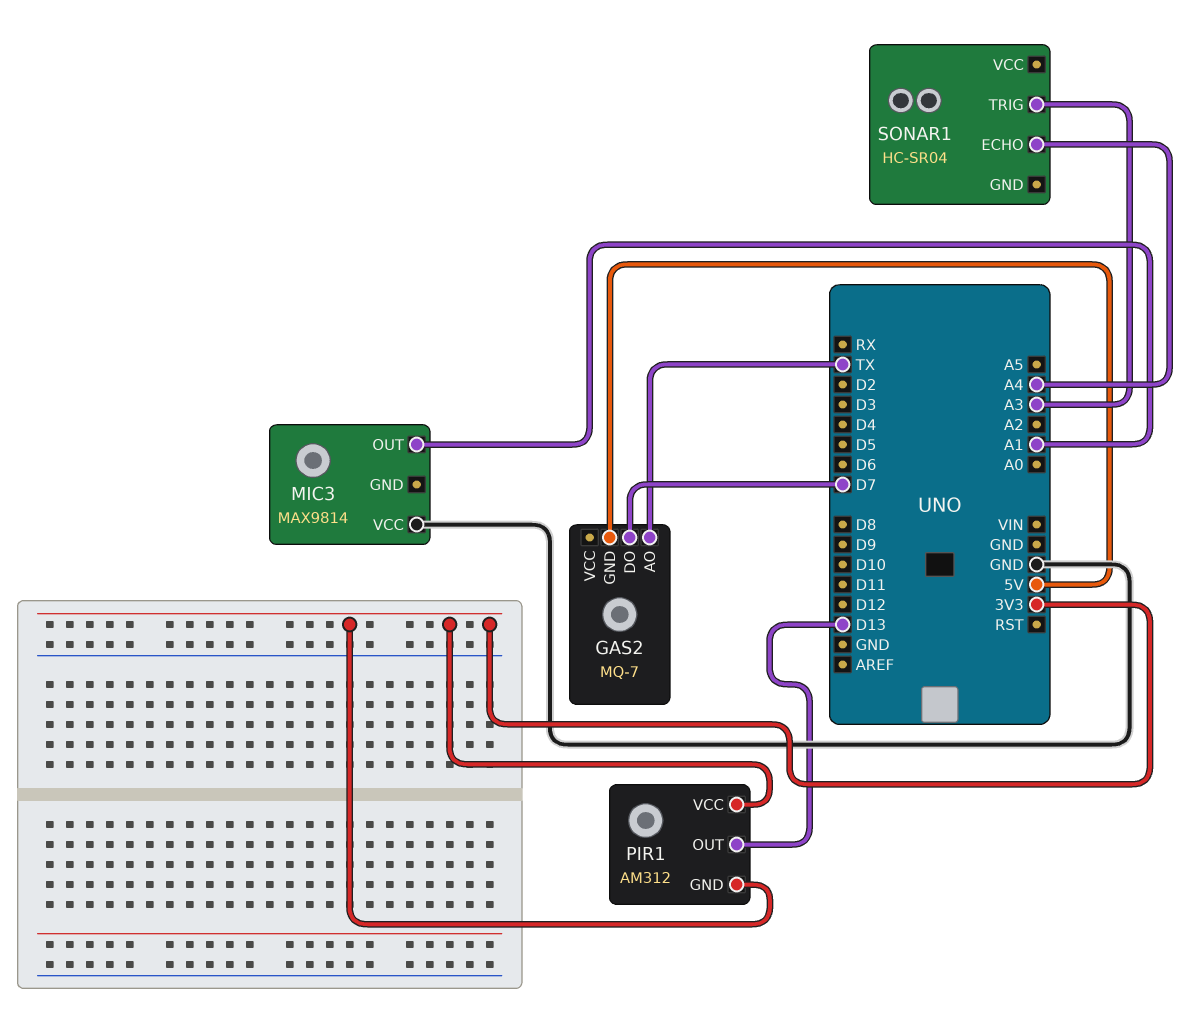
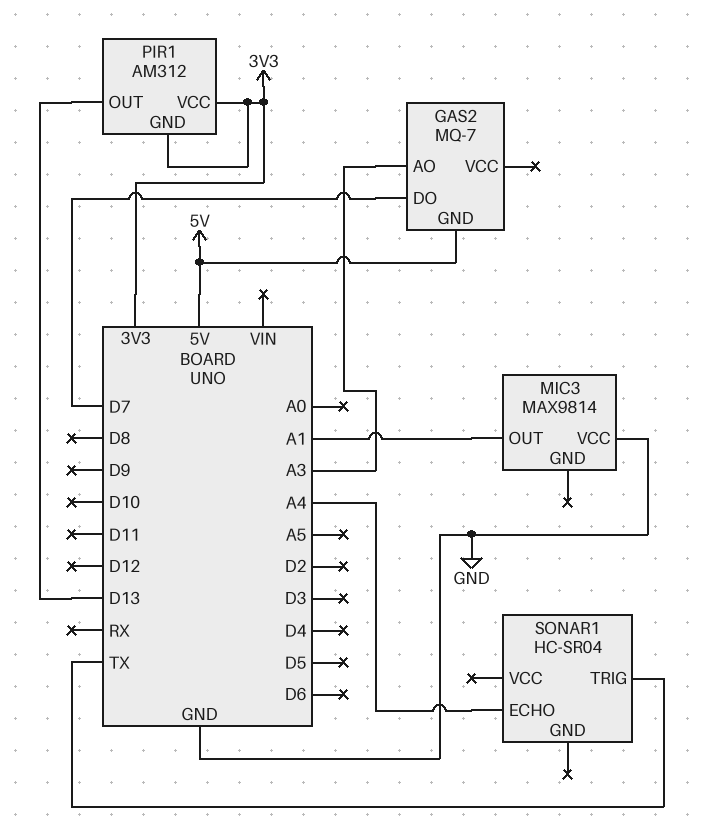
GAS2 pin AO: TX -> A3
SONAR1 pin TRIG: A3 -> TX

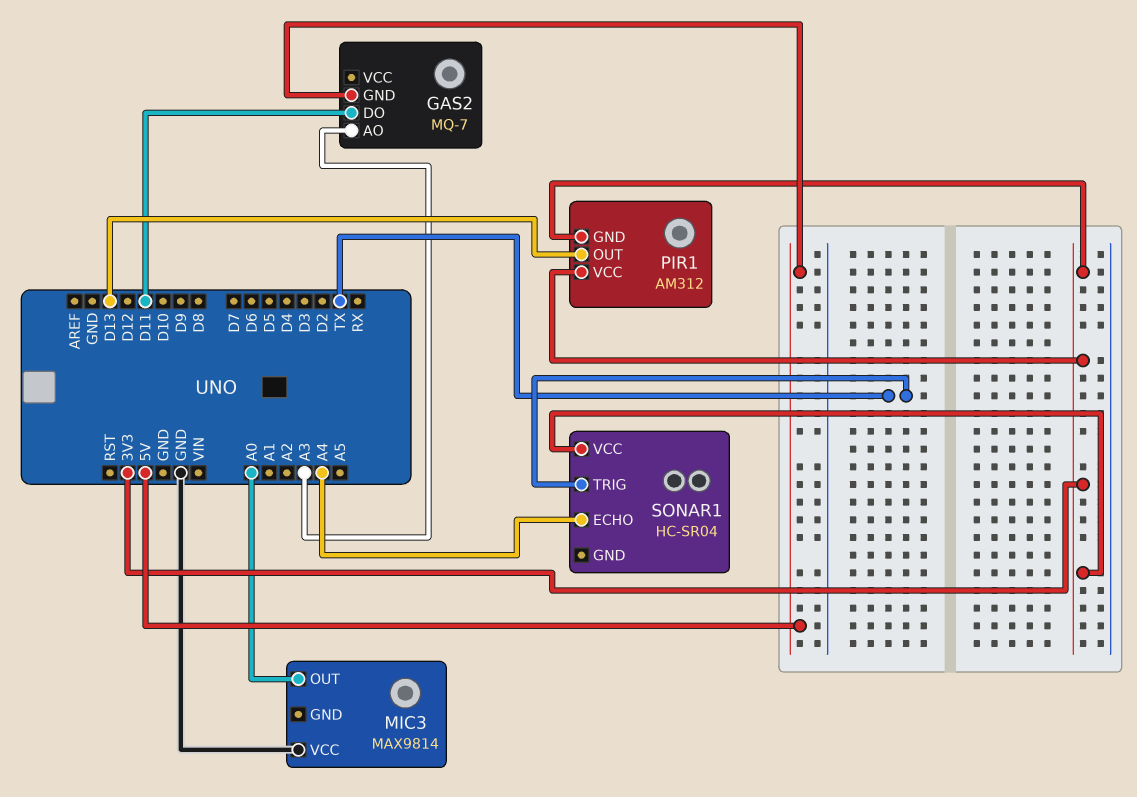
GAS2 pin DO: D7 -> D11
MIC3 pin OUT: A1 -> A0
SONAR1 pin VCC: none -> 3V3

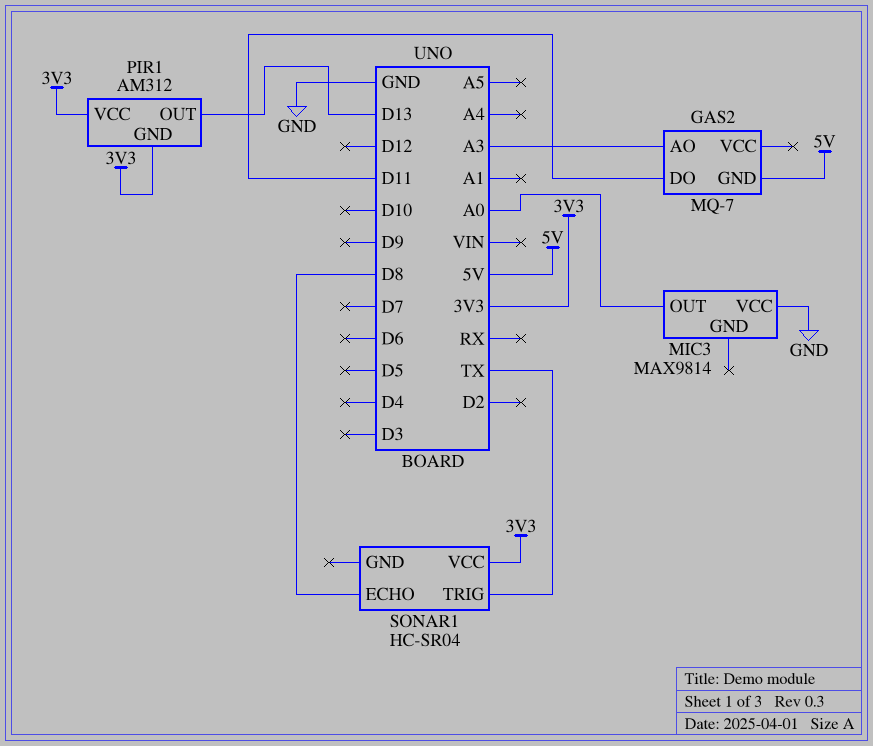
SONAR1 pin ECHO: A4 -> D8

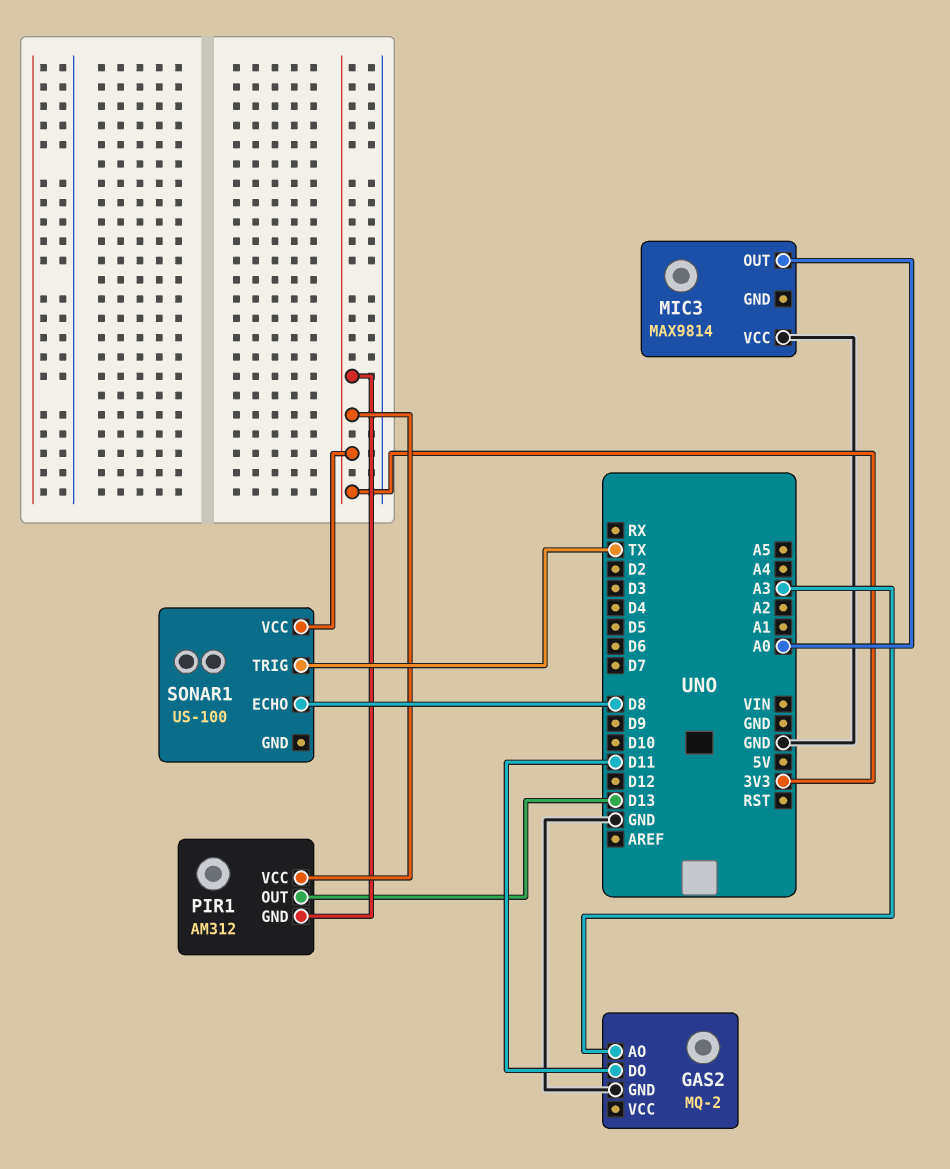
GAS2: MQ-7 -> MQ-2
GAS2 pin GND: 5V -> GND
SONAR1: HC-SR04 -> US-100

